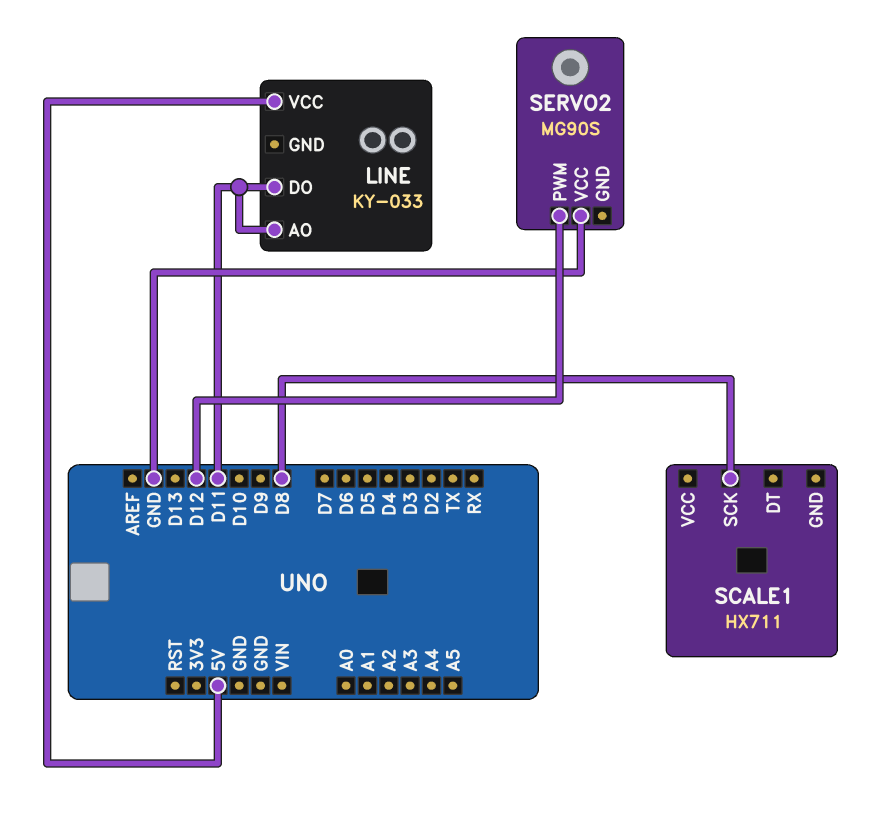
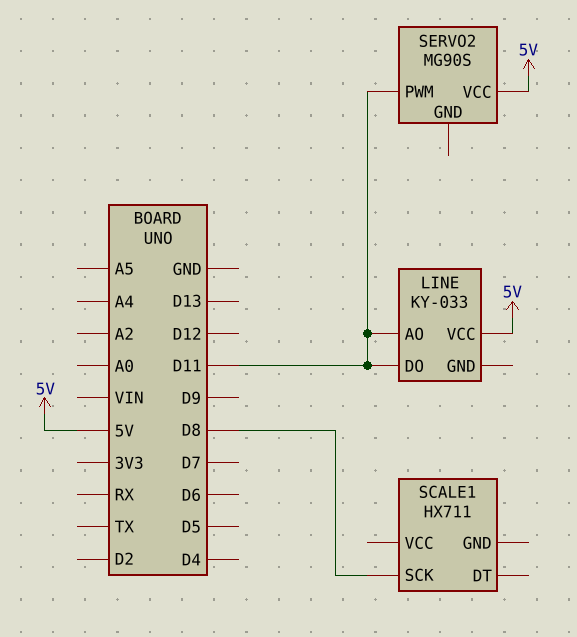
SERVO2 pin PWM: D12 -> D11
SERVO2 pin VCC: GND -> 5V

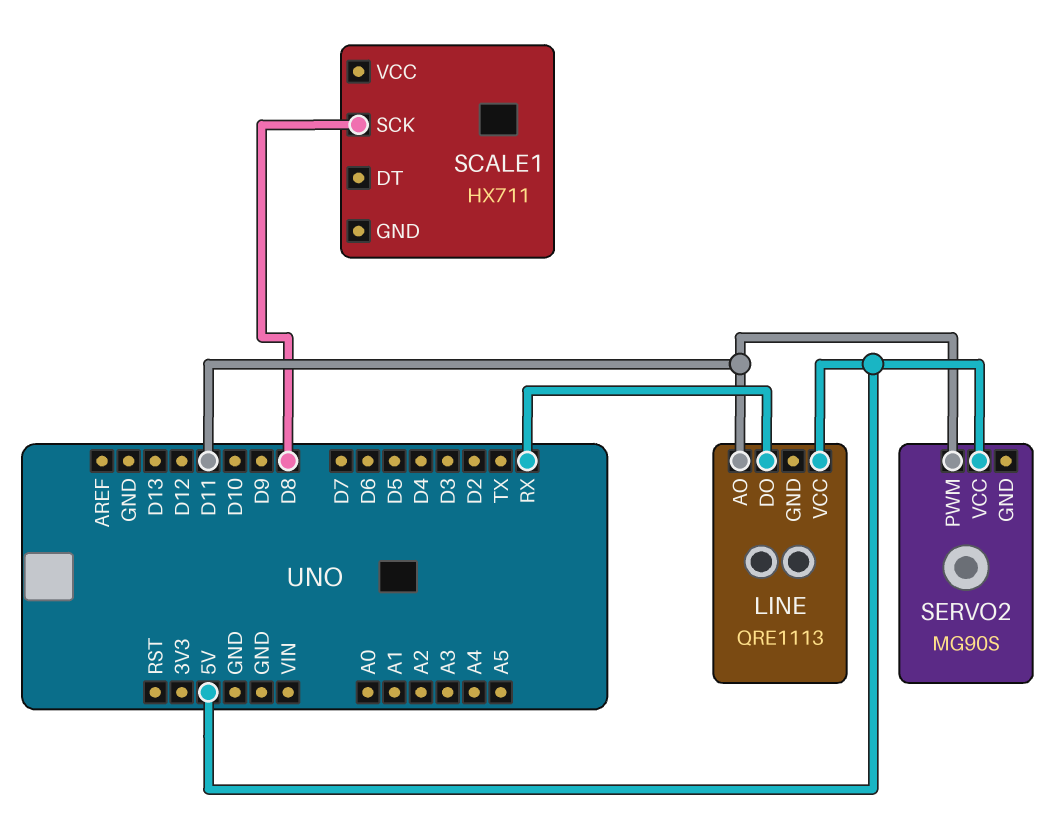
LINE: KY-033 -> QRE1113
LINE pin DO: D11 -> RX

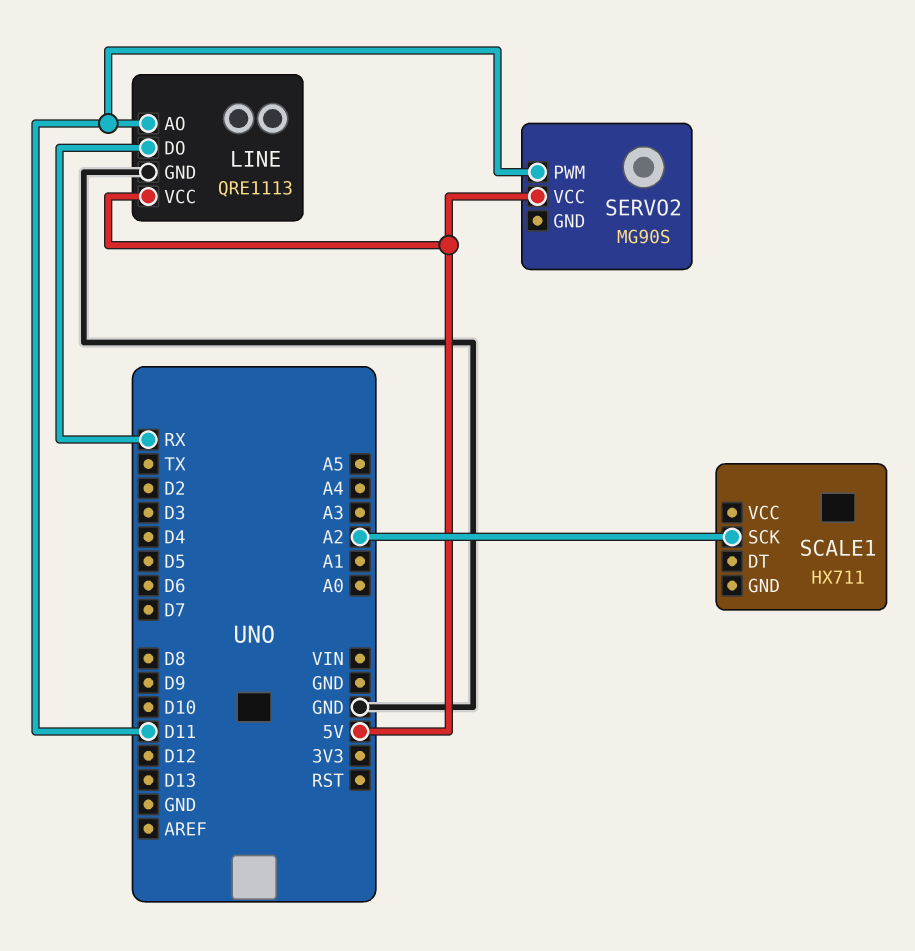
LINE pin GND: none -> GND
SCALE1 pin SCK: D8 -> A2

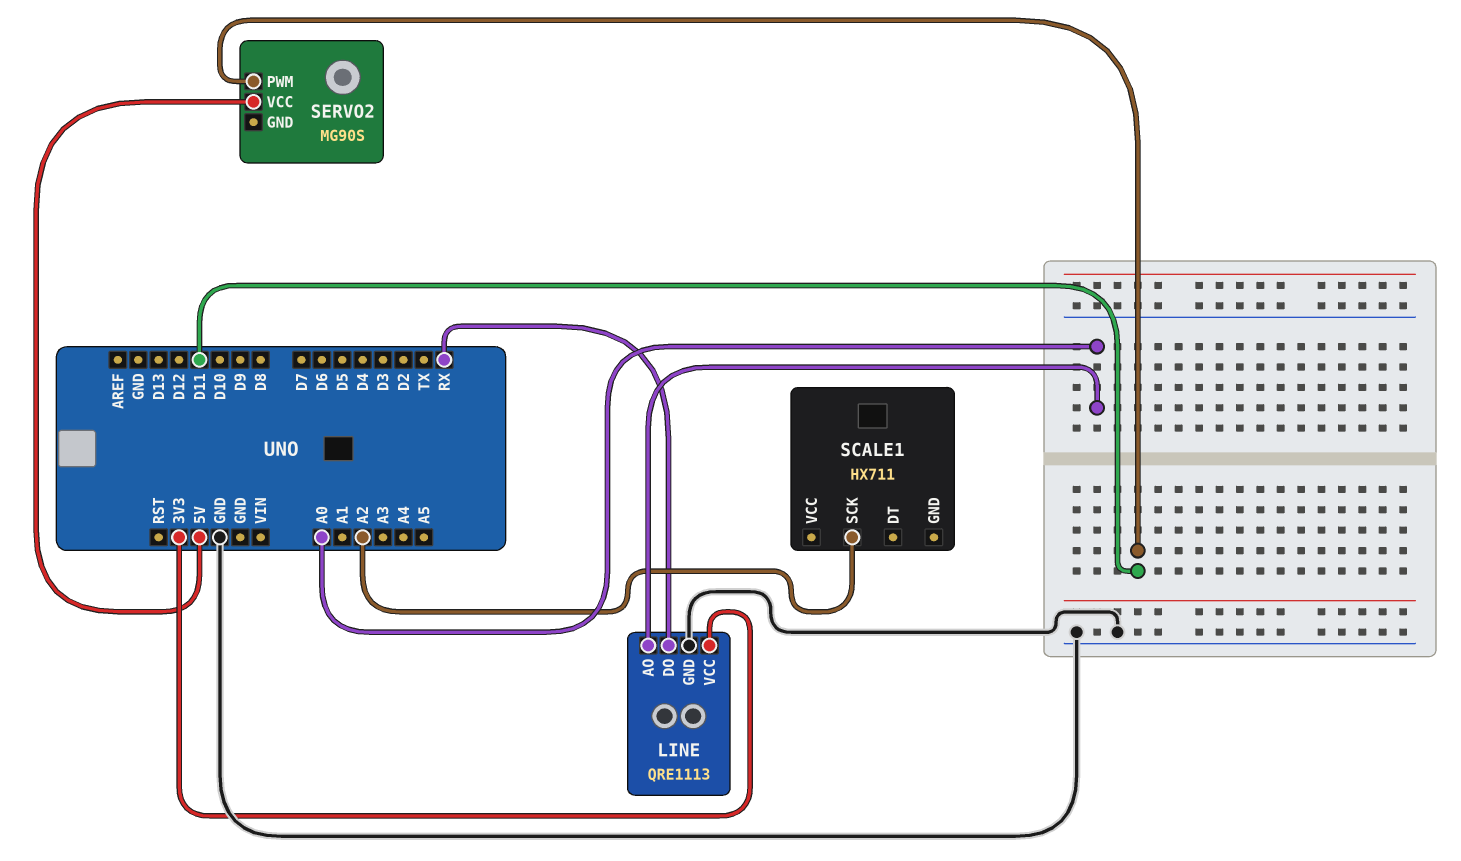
LINE pin AO: D11 -> A0
LINE pin VCC: 5V -> 3V3

